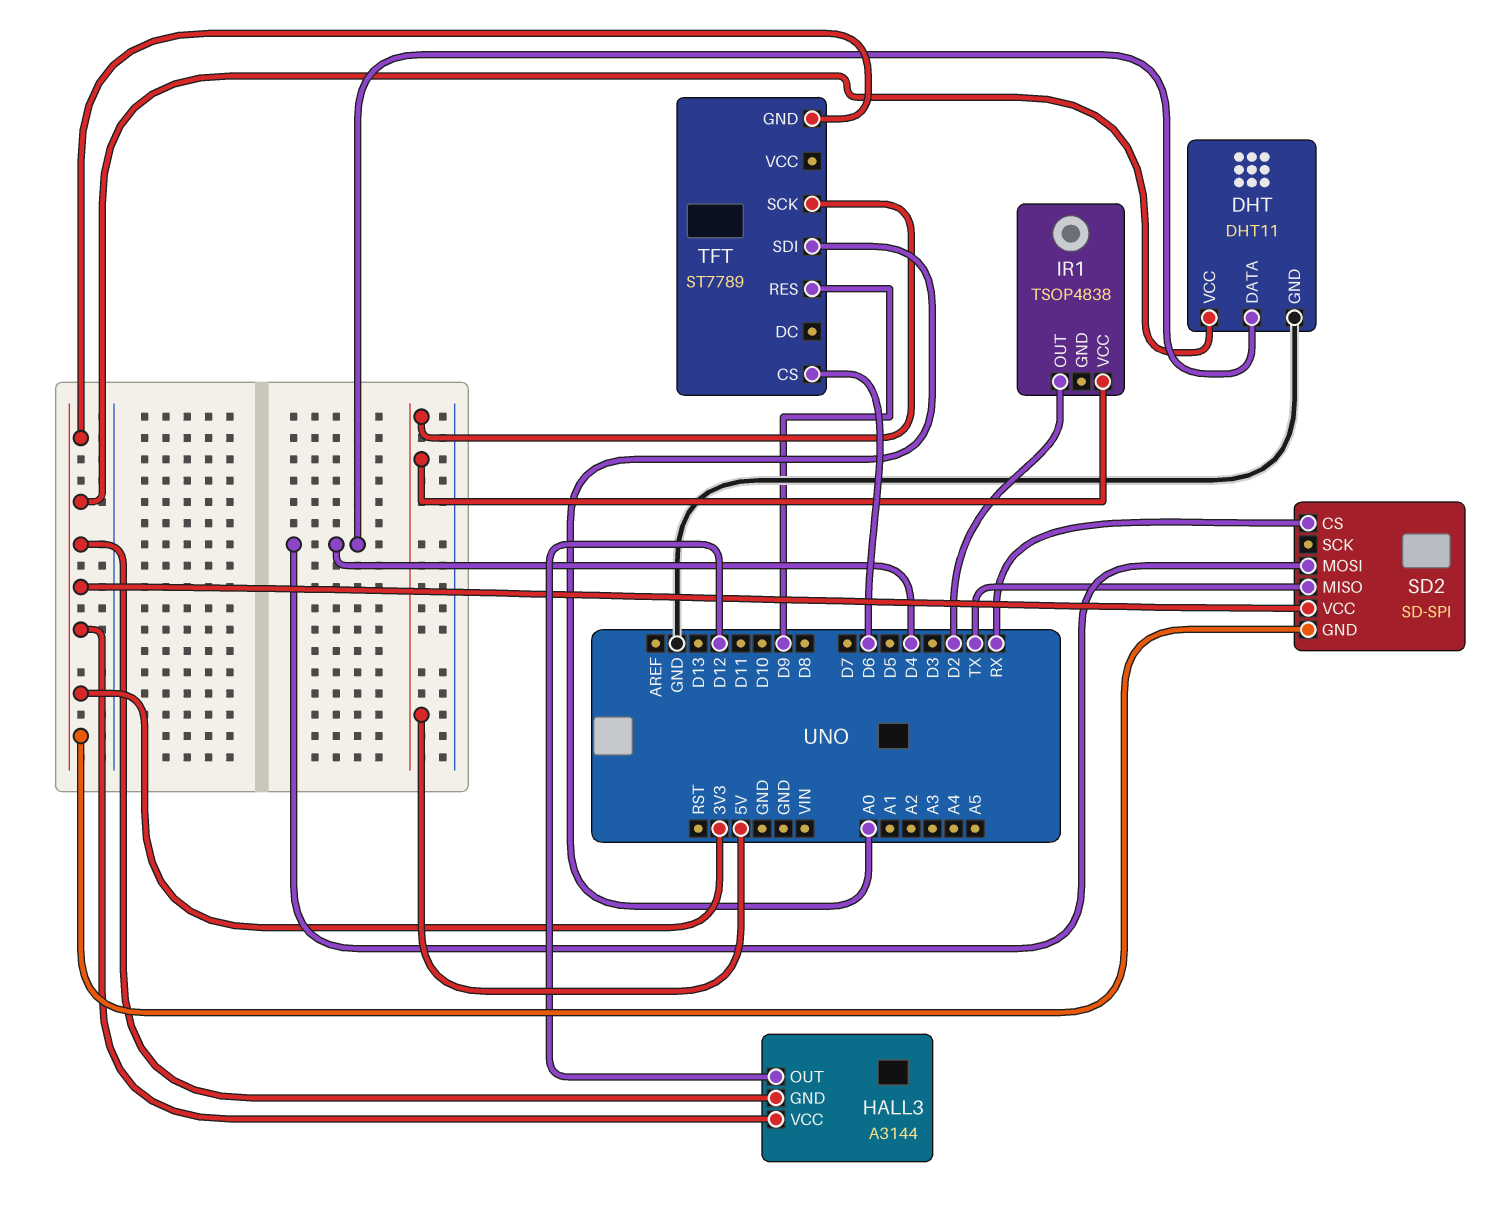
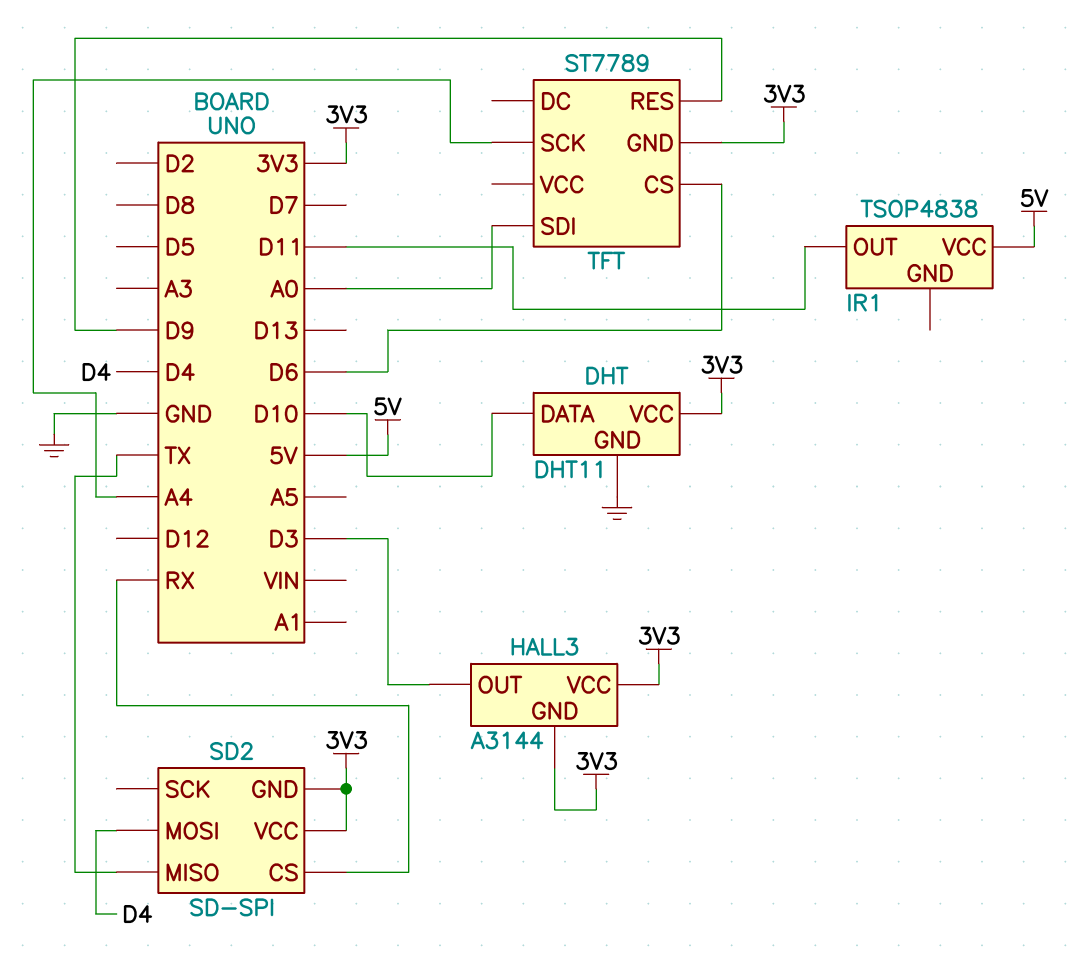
DHT pin DATA: D4 -> D10
HALL3 pin OUT: D12 -> D3
IR1 pin OUT: D2 -> D11
TFT pin SCK: 5V -> A4

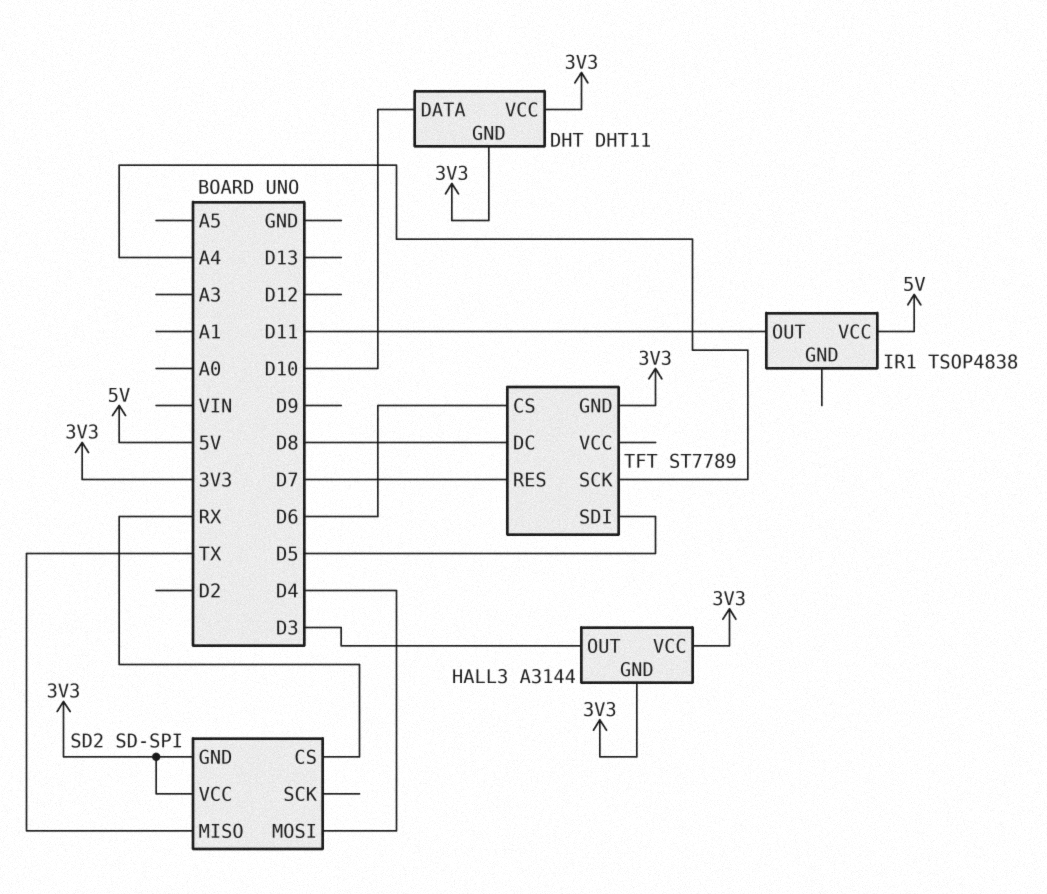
DHT pin GND: GND -> 3V3
TFT pin DC: none -> D8
TFT pin RES: D9 -> D7
TFT pin SDI: A0 -> D5

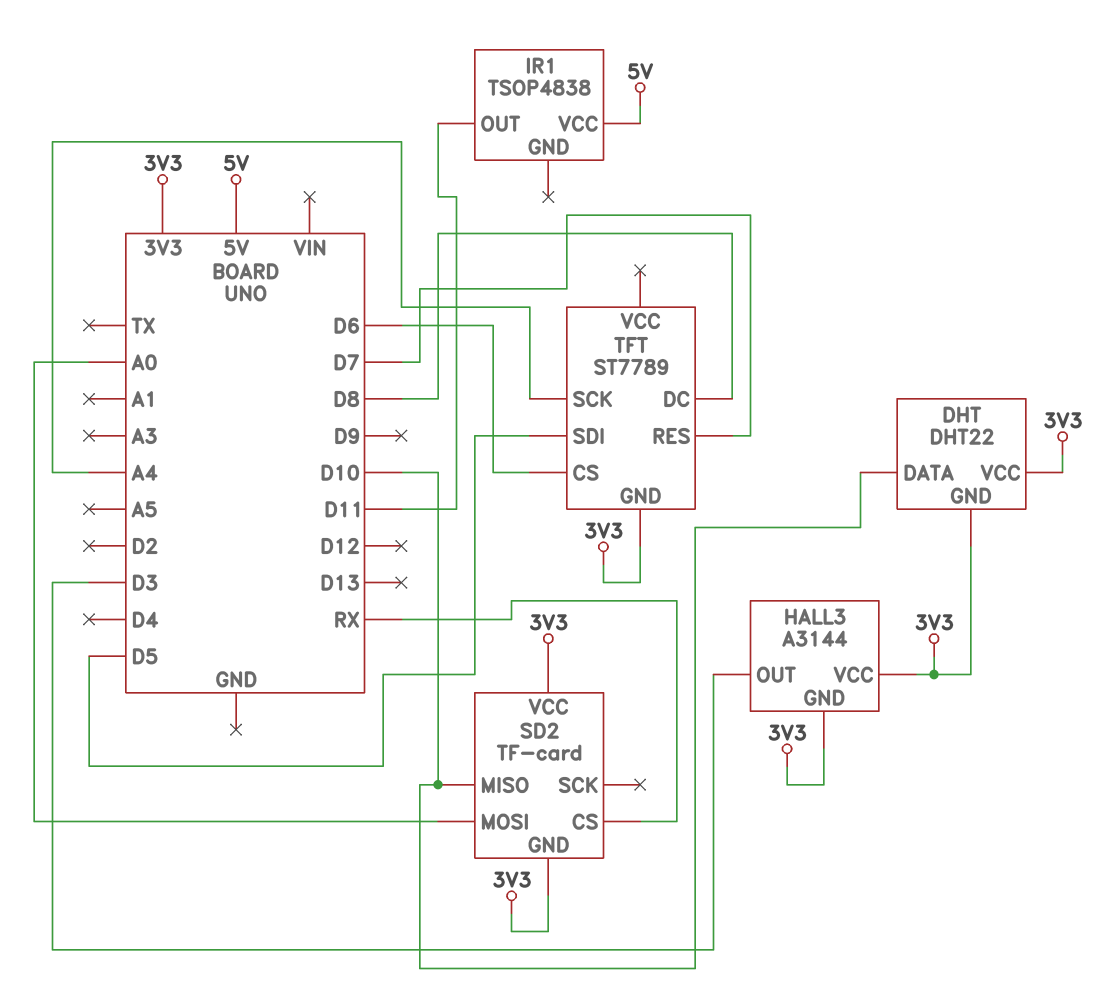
DHT: DHT11 -> DHT22
SD2: SD-SPI -> TF-card
SD2 pin MISO: TX -> D10
SD2 pin MOSI: D4 -> A0

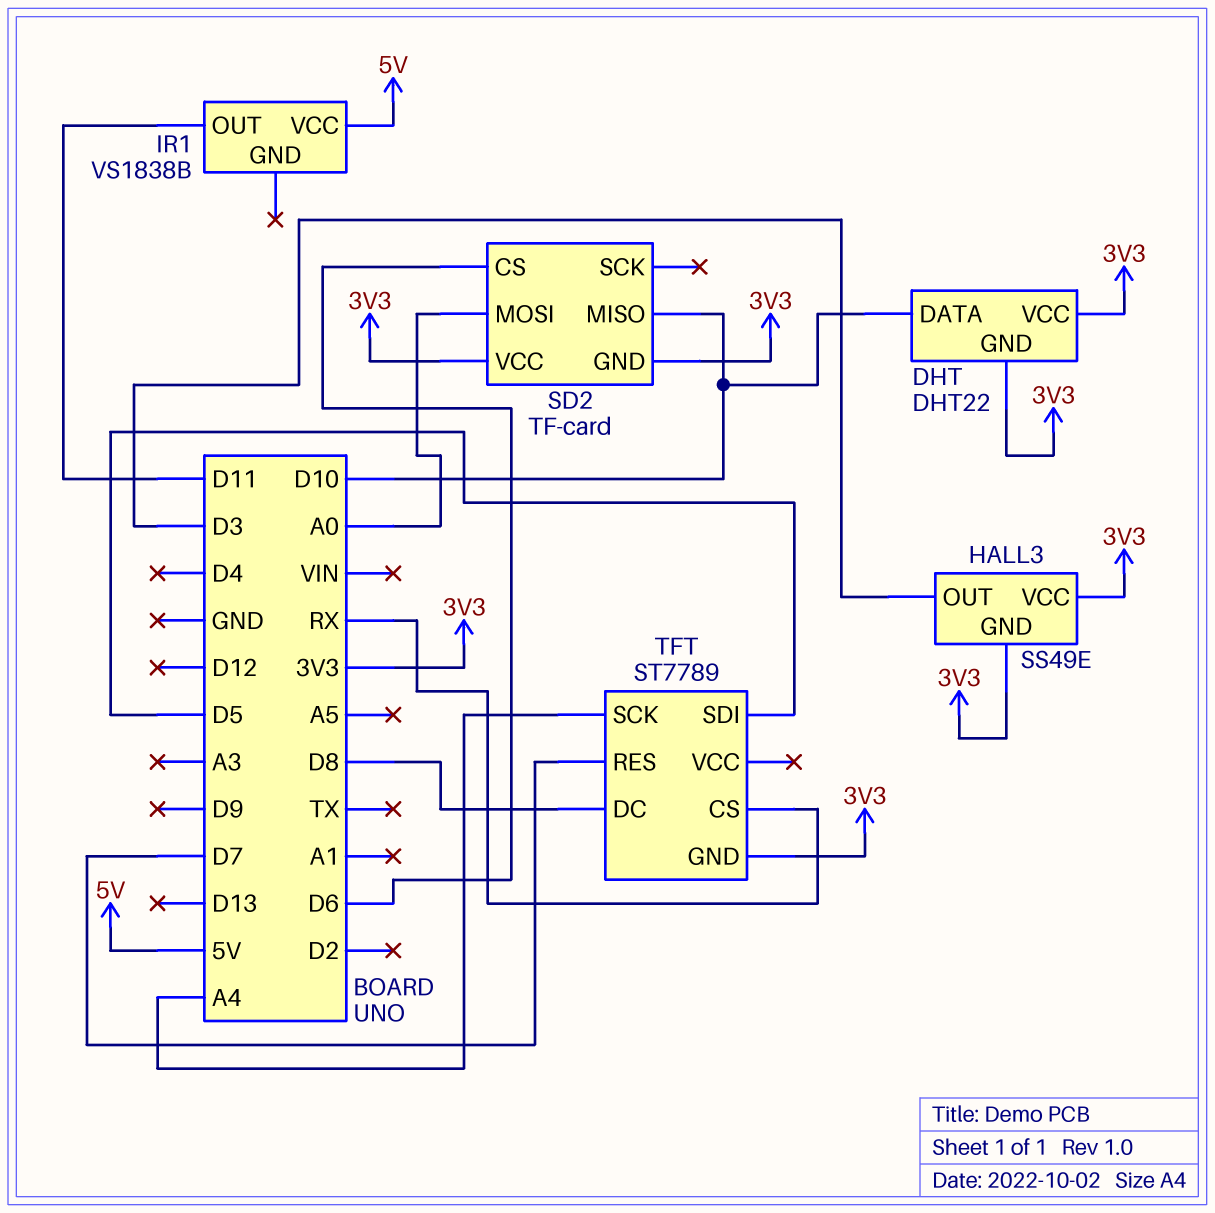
HALL3: A3144 -> SS49E
IR1: TSOP4838 -> VS1838B
SD2 pin CS: RX -> D6
TFT pin CS: D6 -> RX

